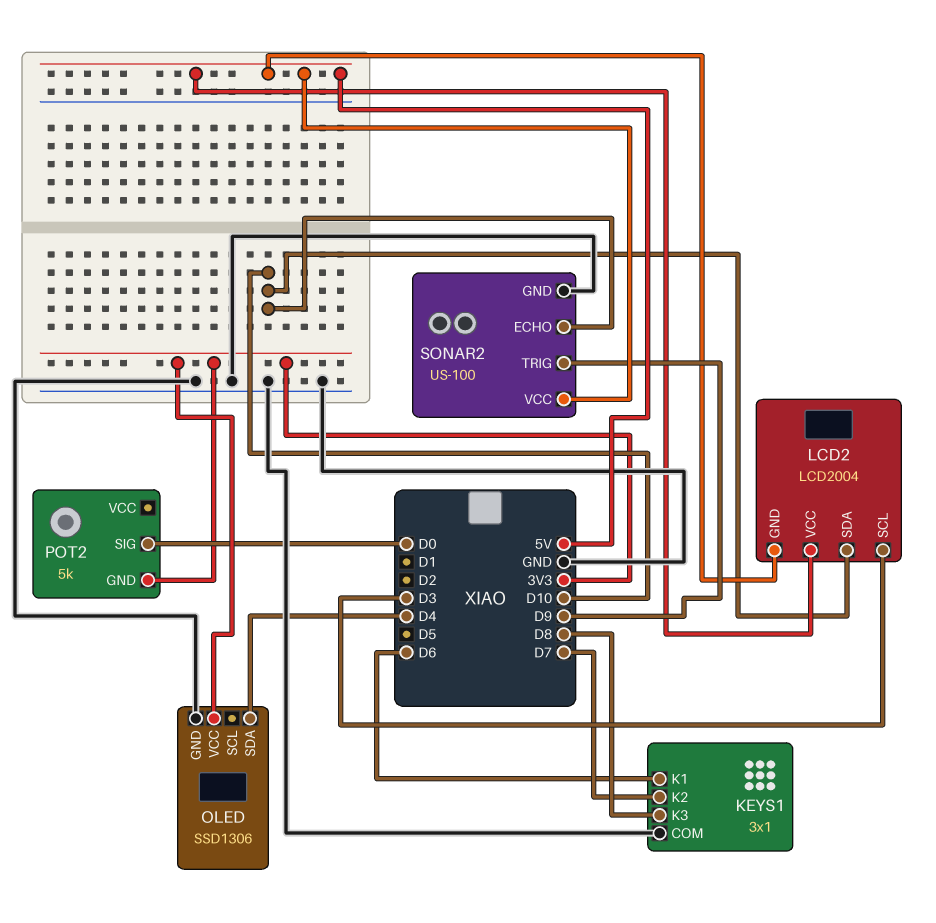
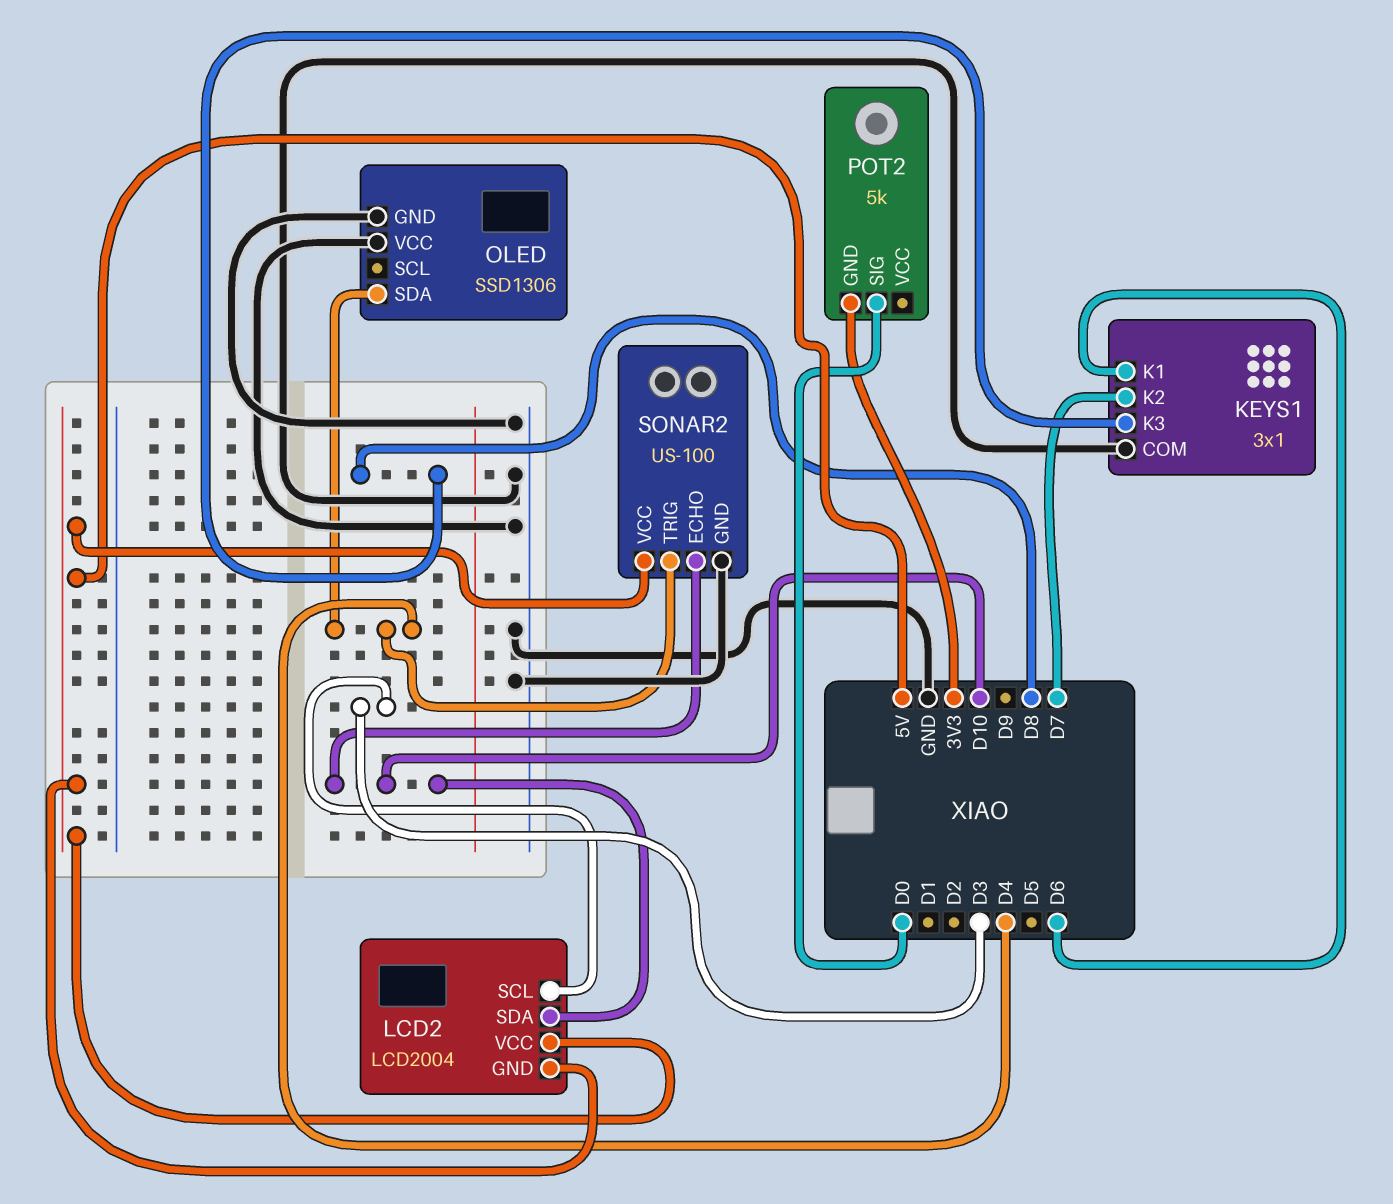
OLED pin VCC: 3V3 -> GND
SONAR2 pin TRIG: D9 -> D4

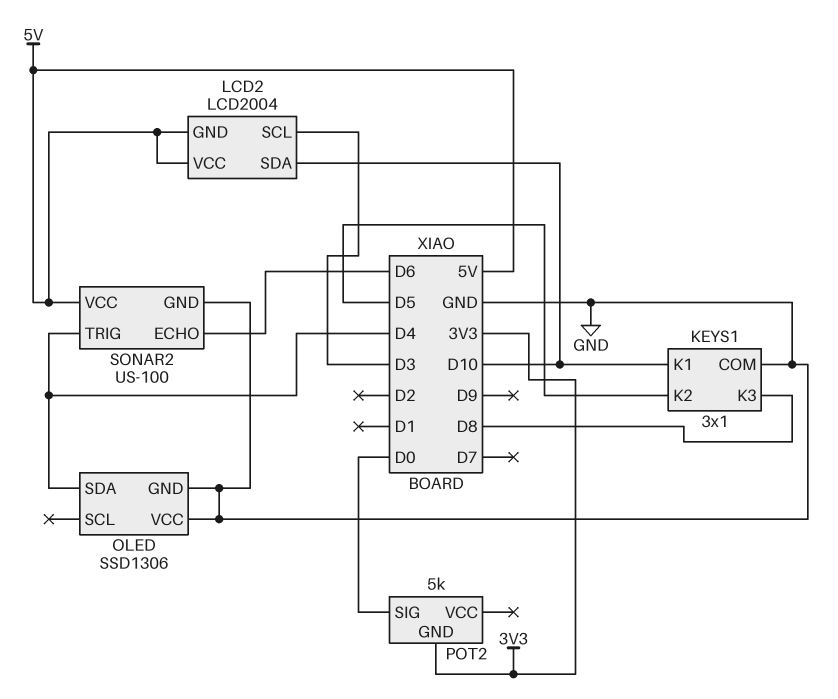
KEYS1 pin K1: D6 -> D10
KEYS1 pin K2: D7 -> D5
SONAR2 pin ECHO: D10 -> D6

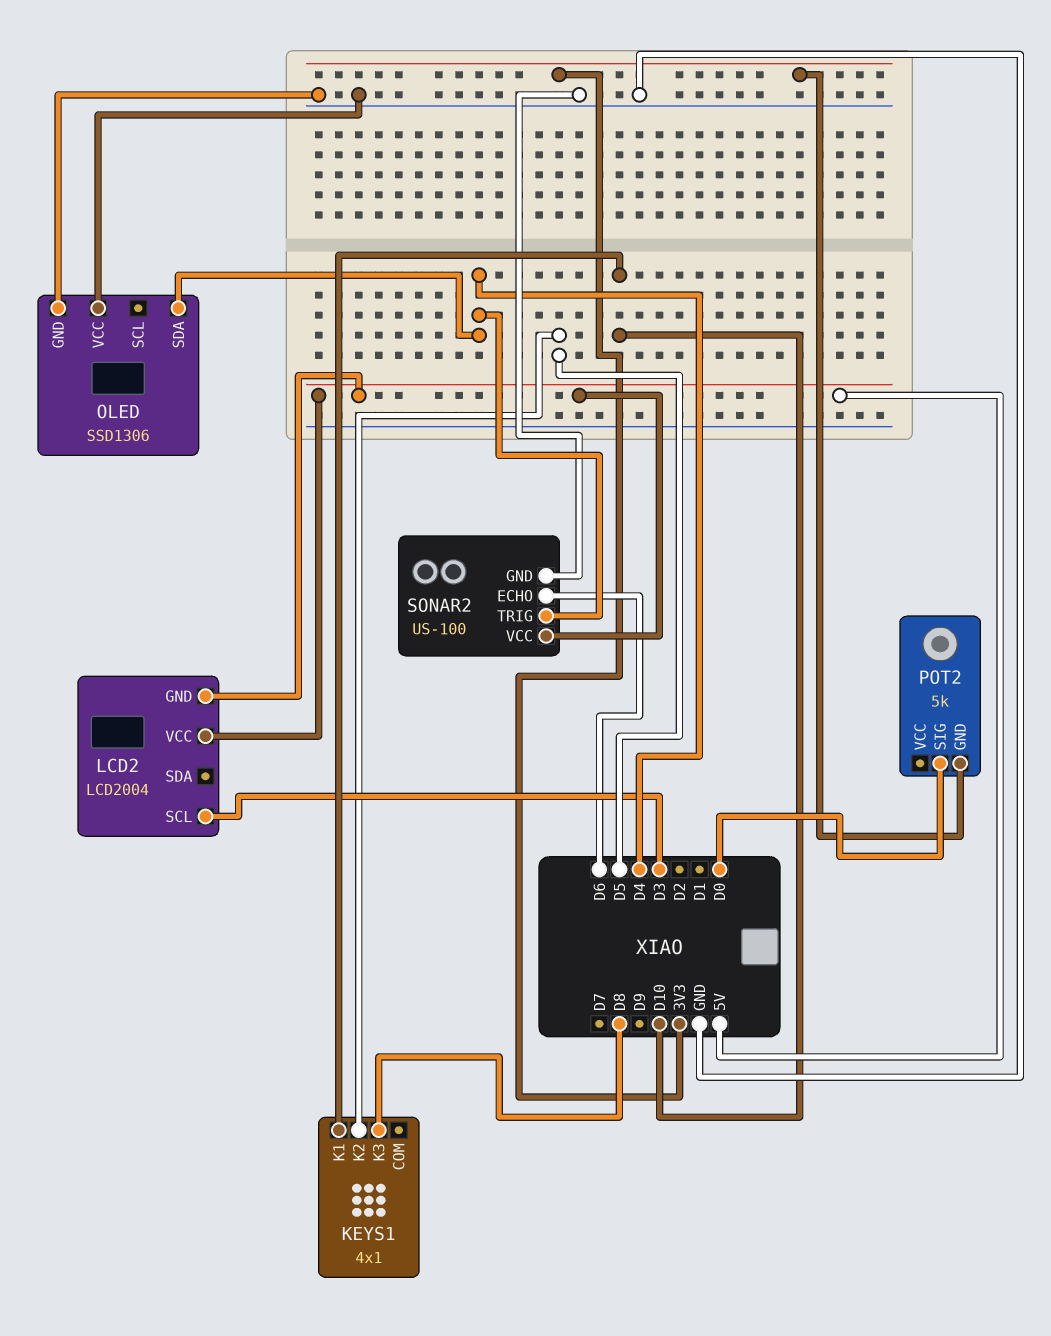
KEYS1: 3x1 -> 4x1
KEYS1 pin COM: GND -> none
LCD2 pin SDA: D10 -> none

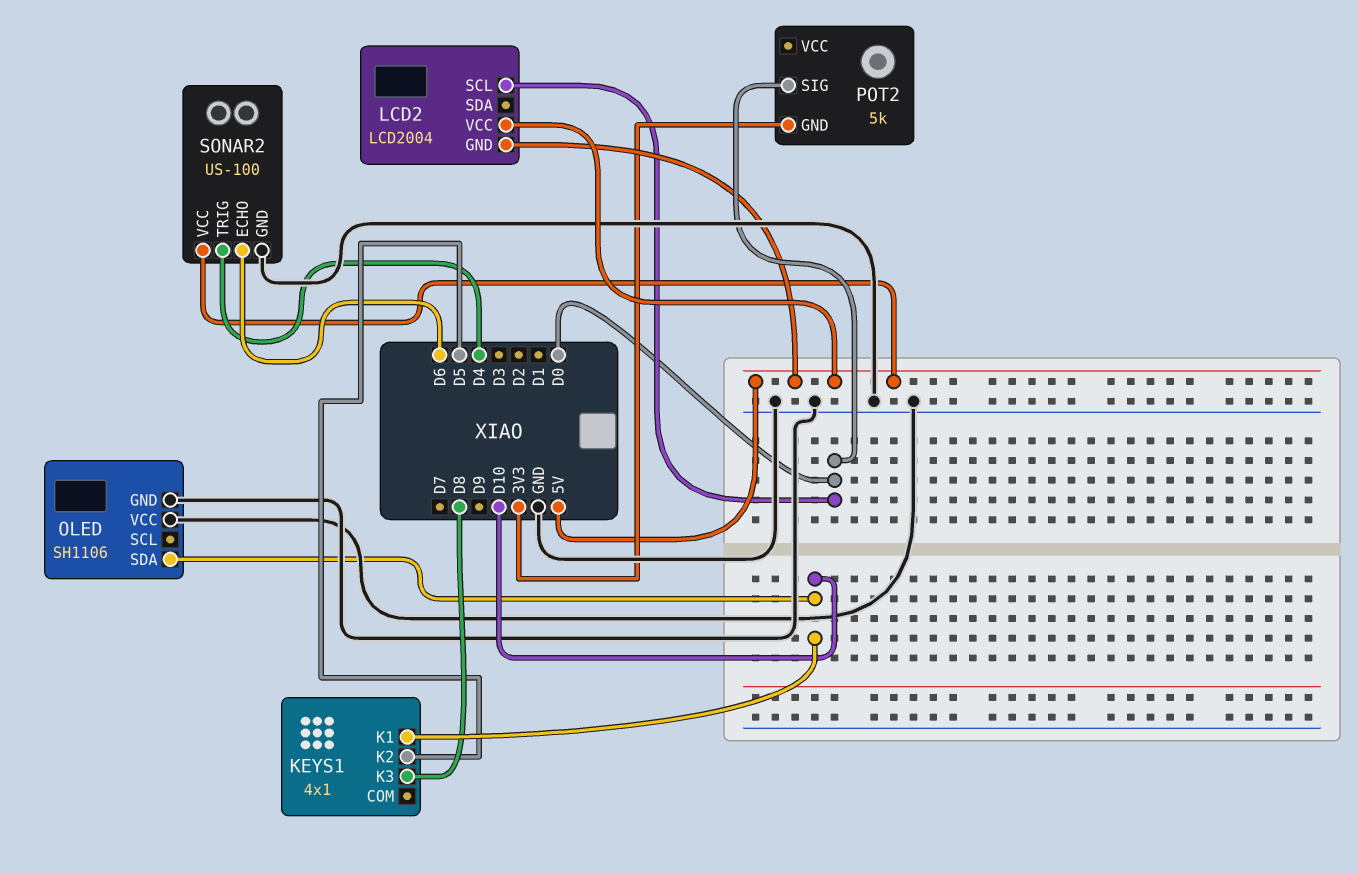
LCD2 pin SCL: D3 -> D0
OLED: SSD1306 -> SH1106
OLED pin SDA: D4 -> D10

